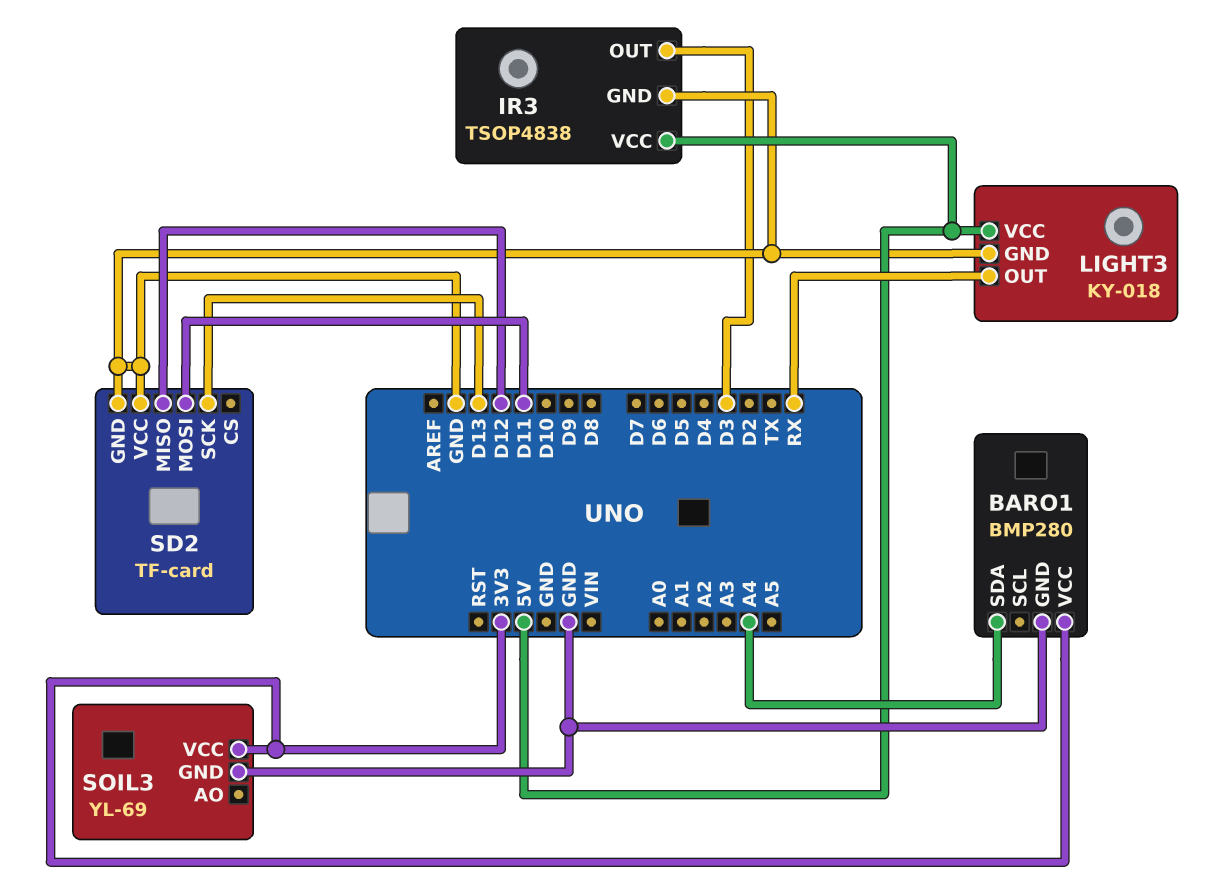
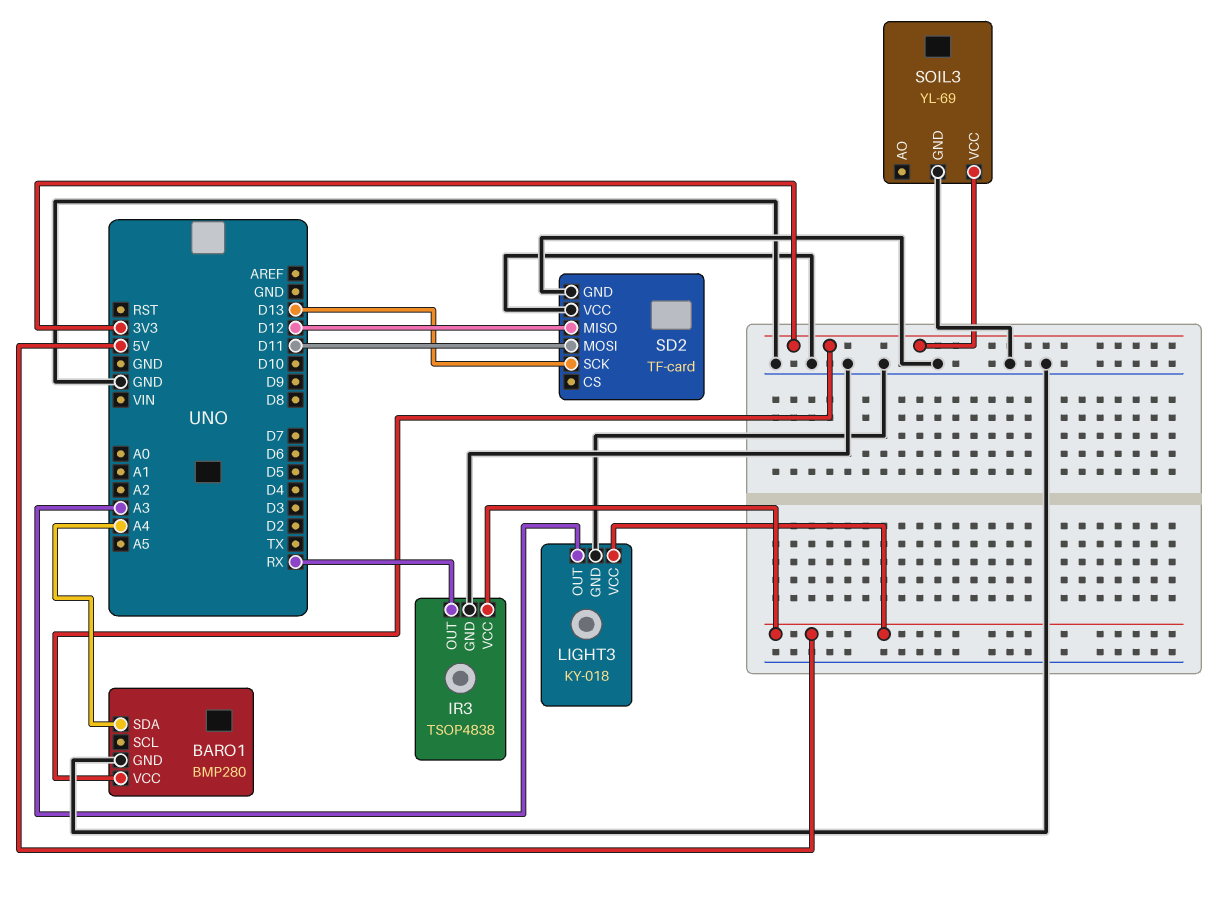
IR3 pin OUT: D3 -> RX
LIGHT3 pin OUT: RX -> A3

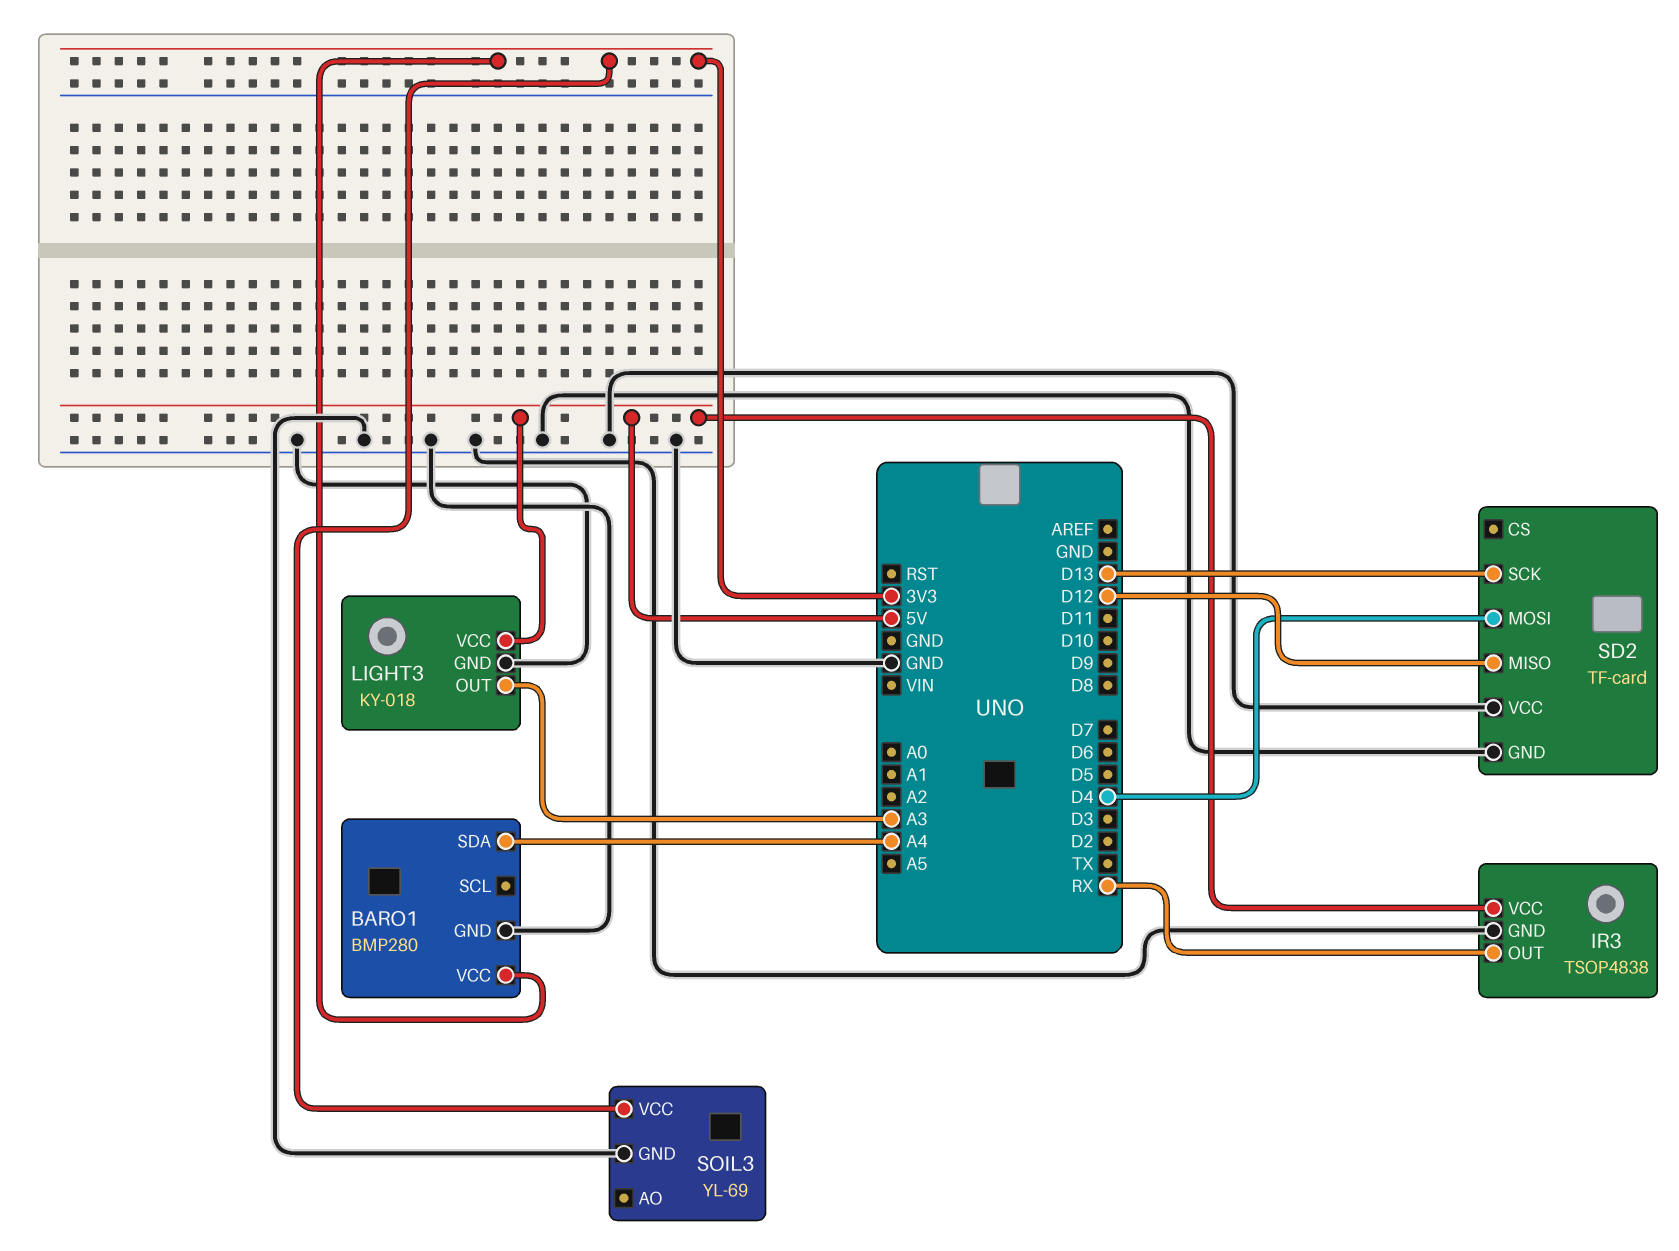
SD2 pin MOSI: D11 -> D4

